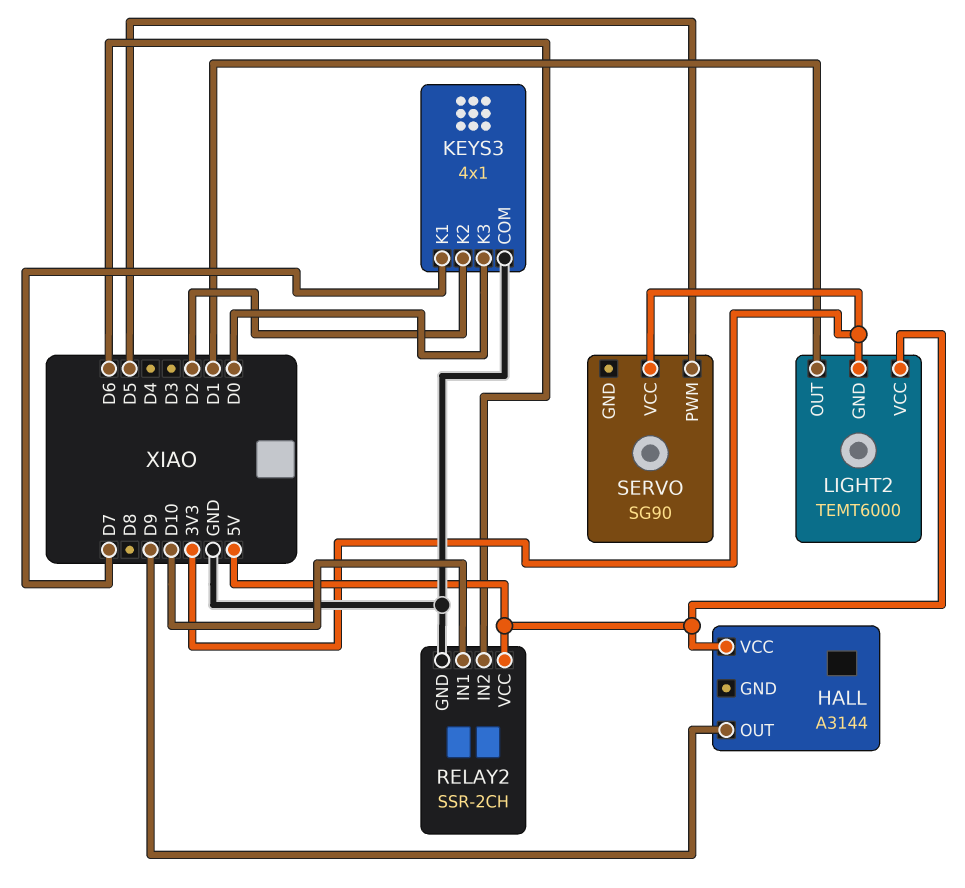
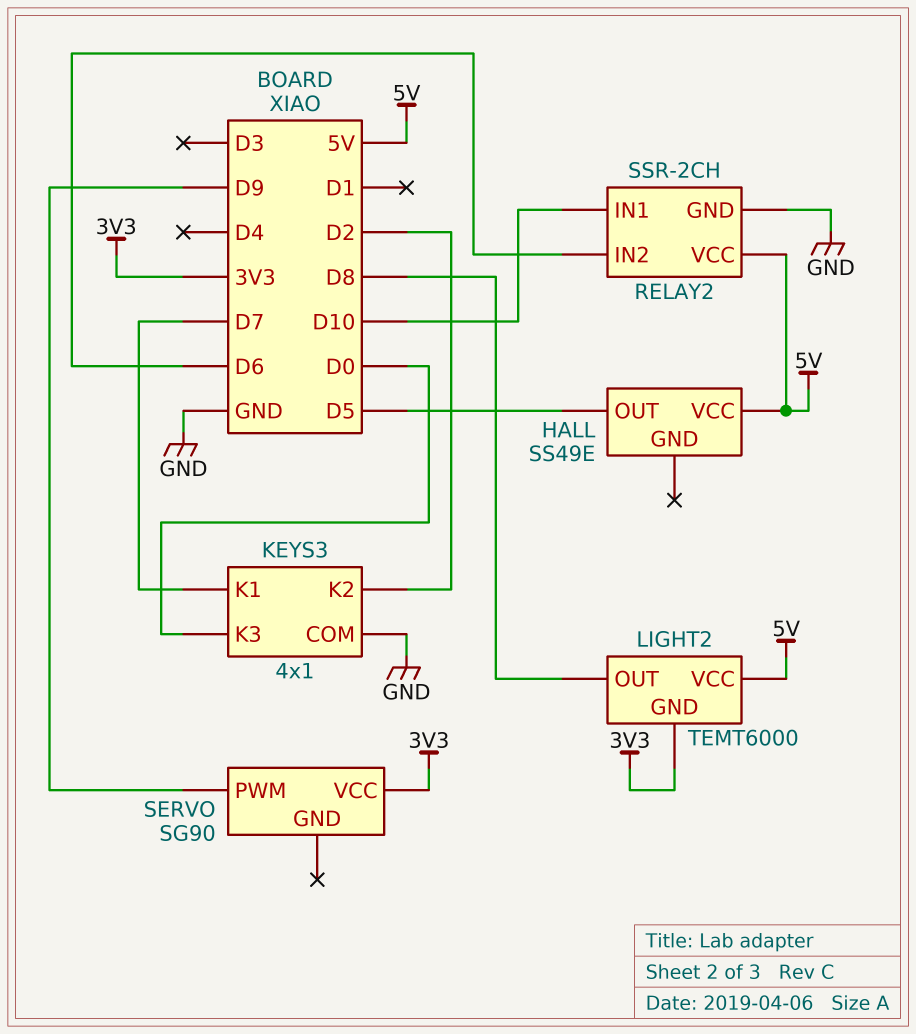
HALL: A3144 -> SS49E
HALL pin OUT: D9 -> D5
LIGHT2 pin OUT: D1 -> D8
SERVO pin PWM: D5 -> D9

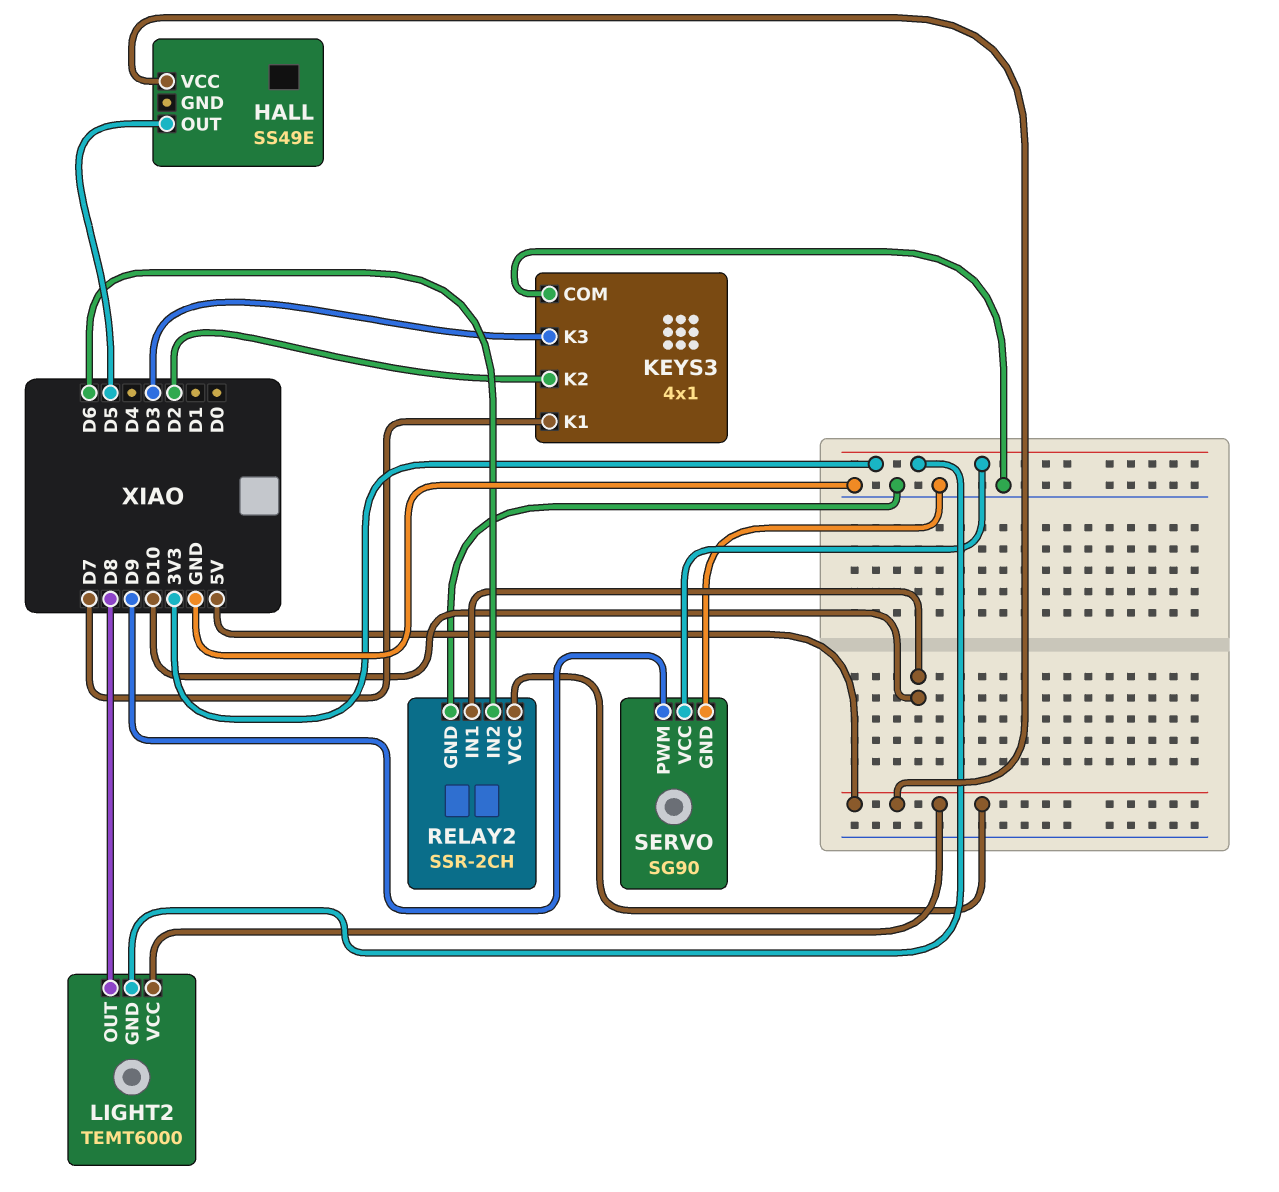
KEYS3 pin K3: D0 -> D3
SERVO pin GND: none -> GND

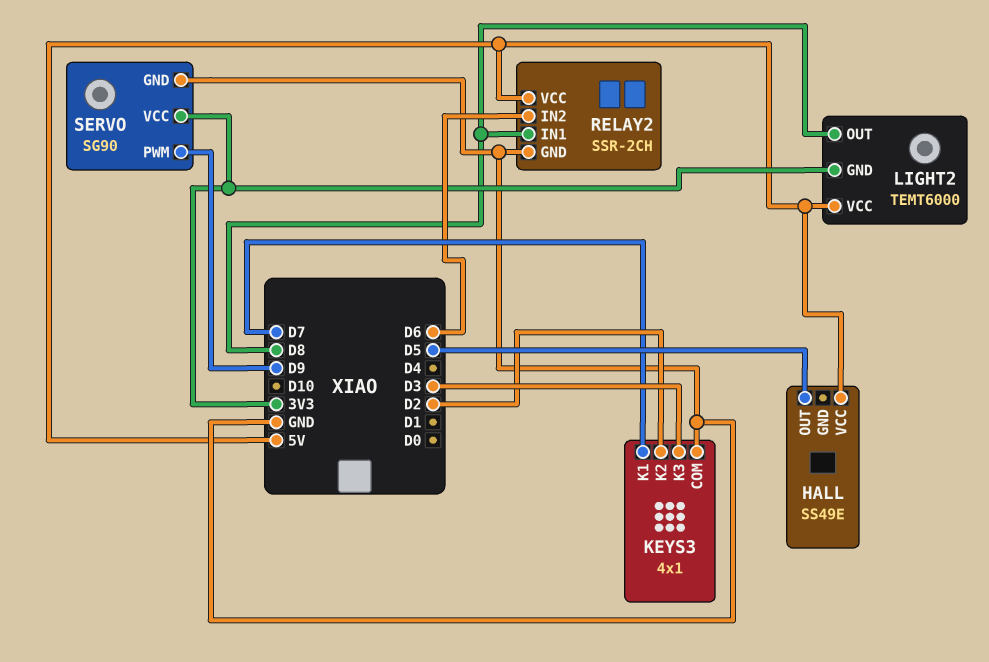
RELAY2 pin IN1: D10 -> D8

